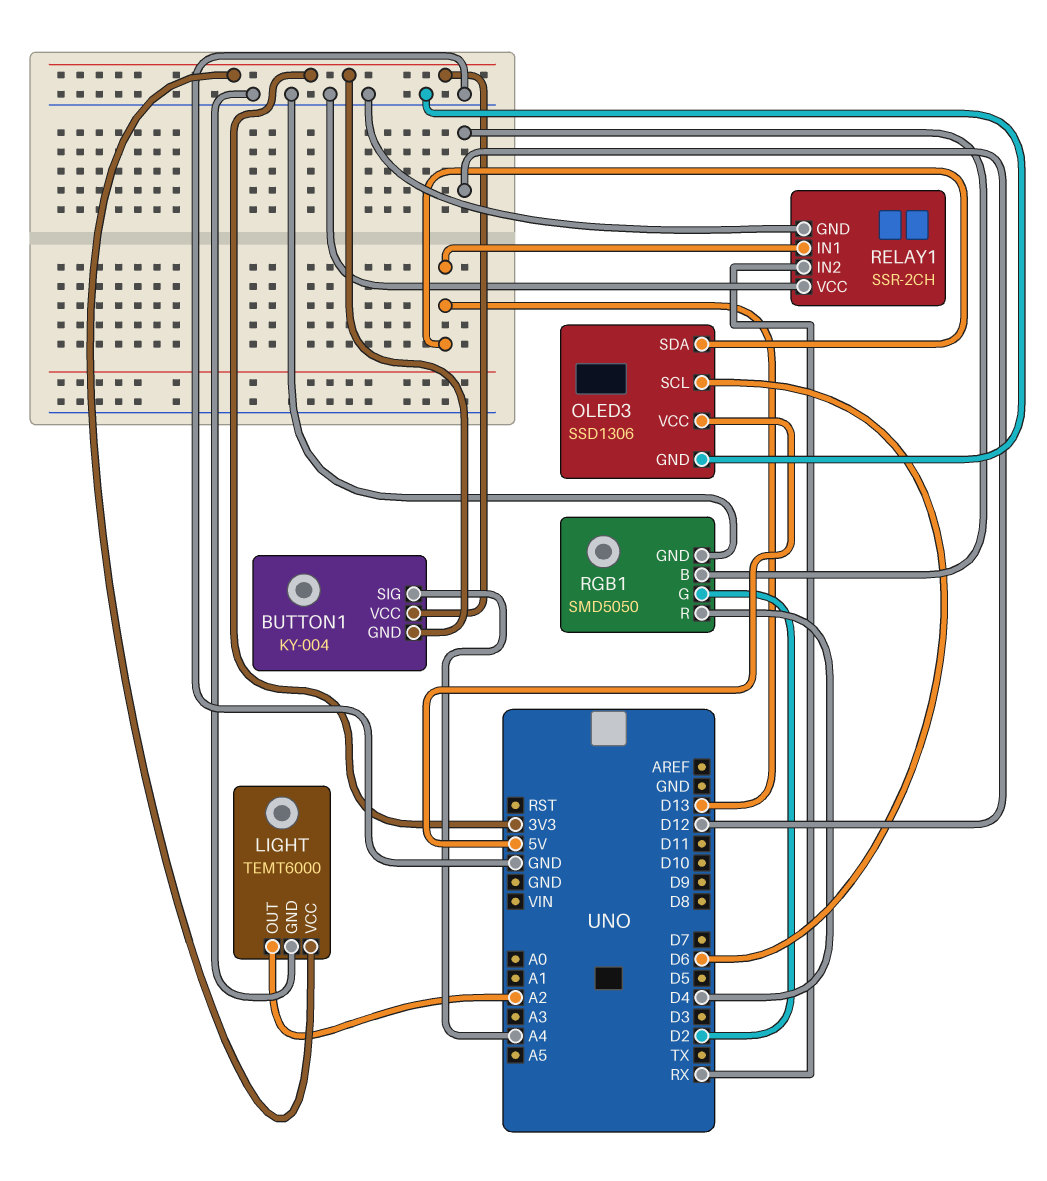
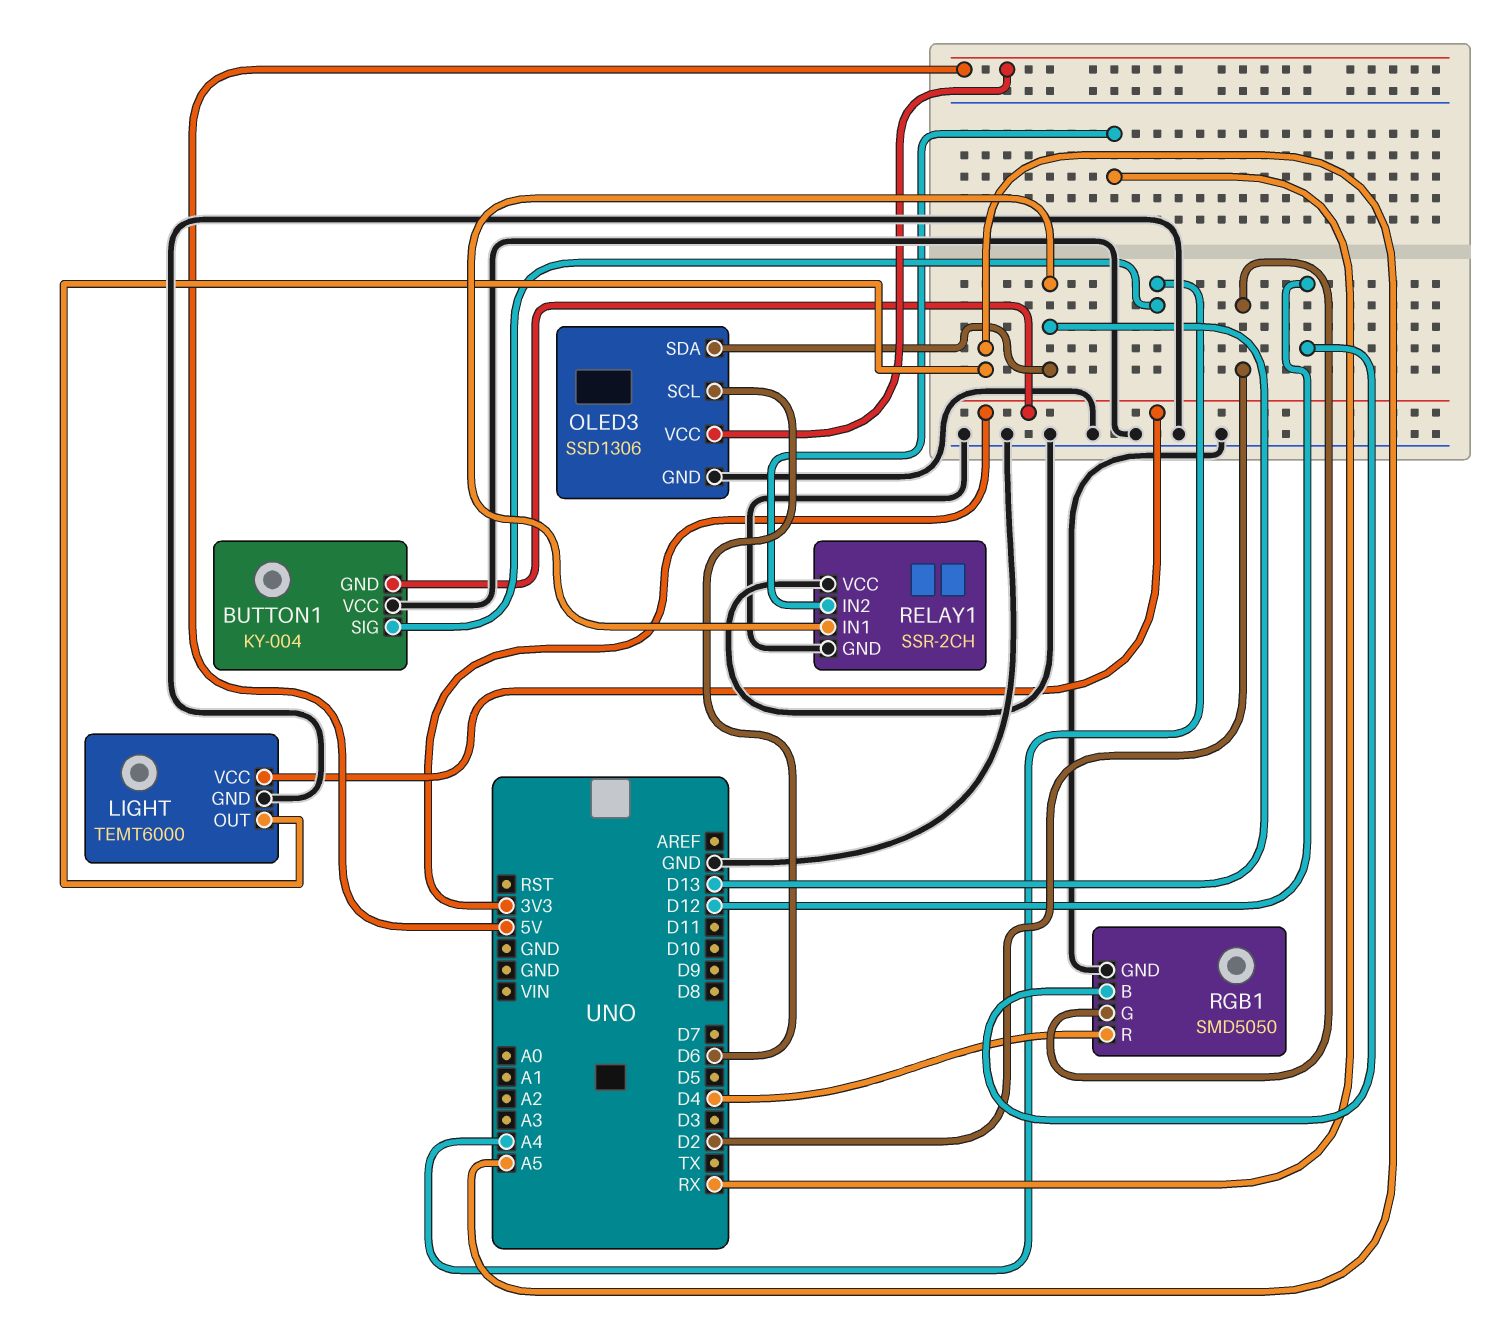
BUTTON1 pin VCC: 3V3 -> GND
LIGHT pin OUT: A2 -> A5

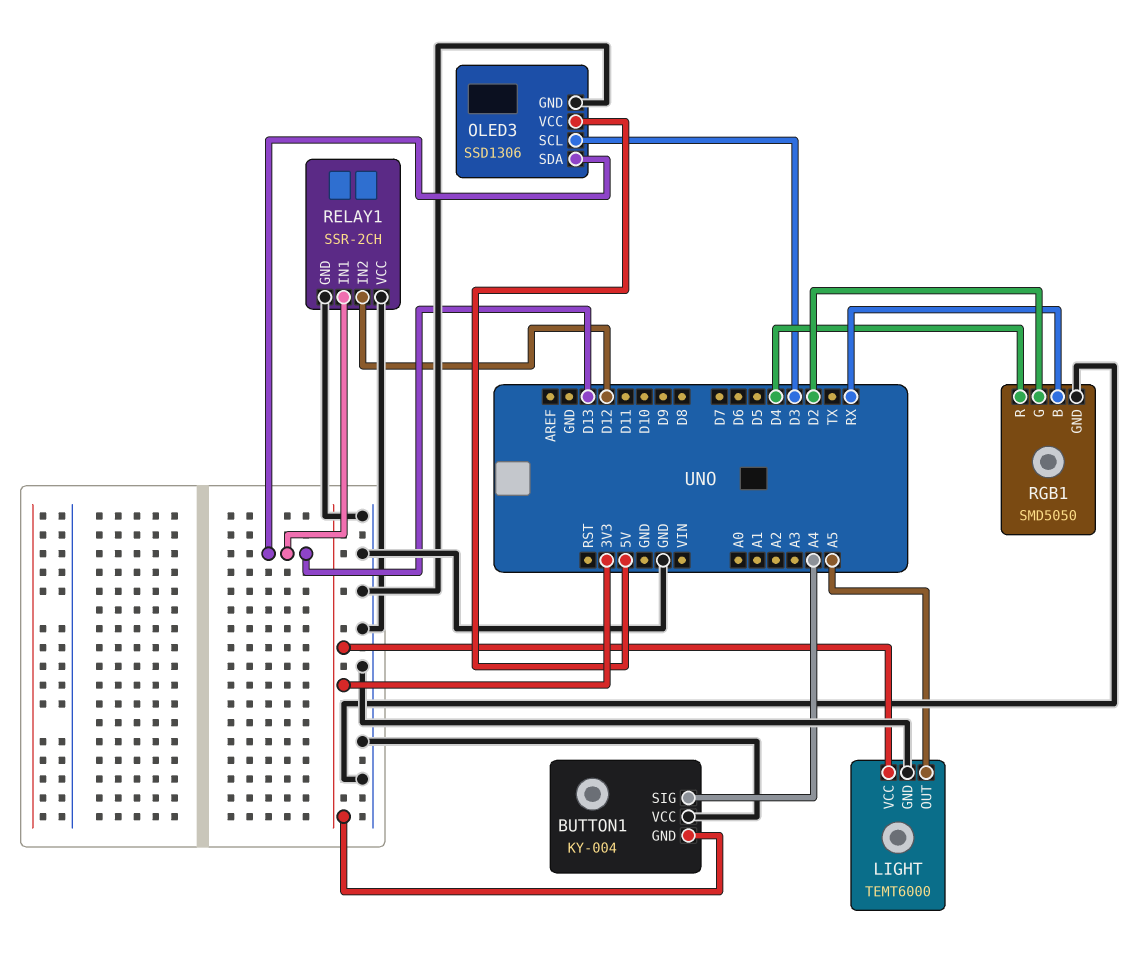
OLED3 pin SCL: D6 -> D3
RELAY1 pin IN2: RX -> D12
RGB1 pin B: D12 -> RX

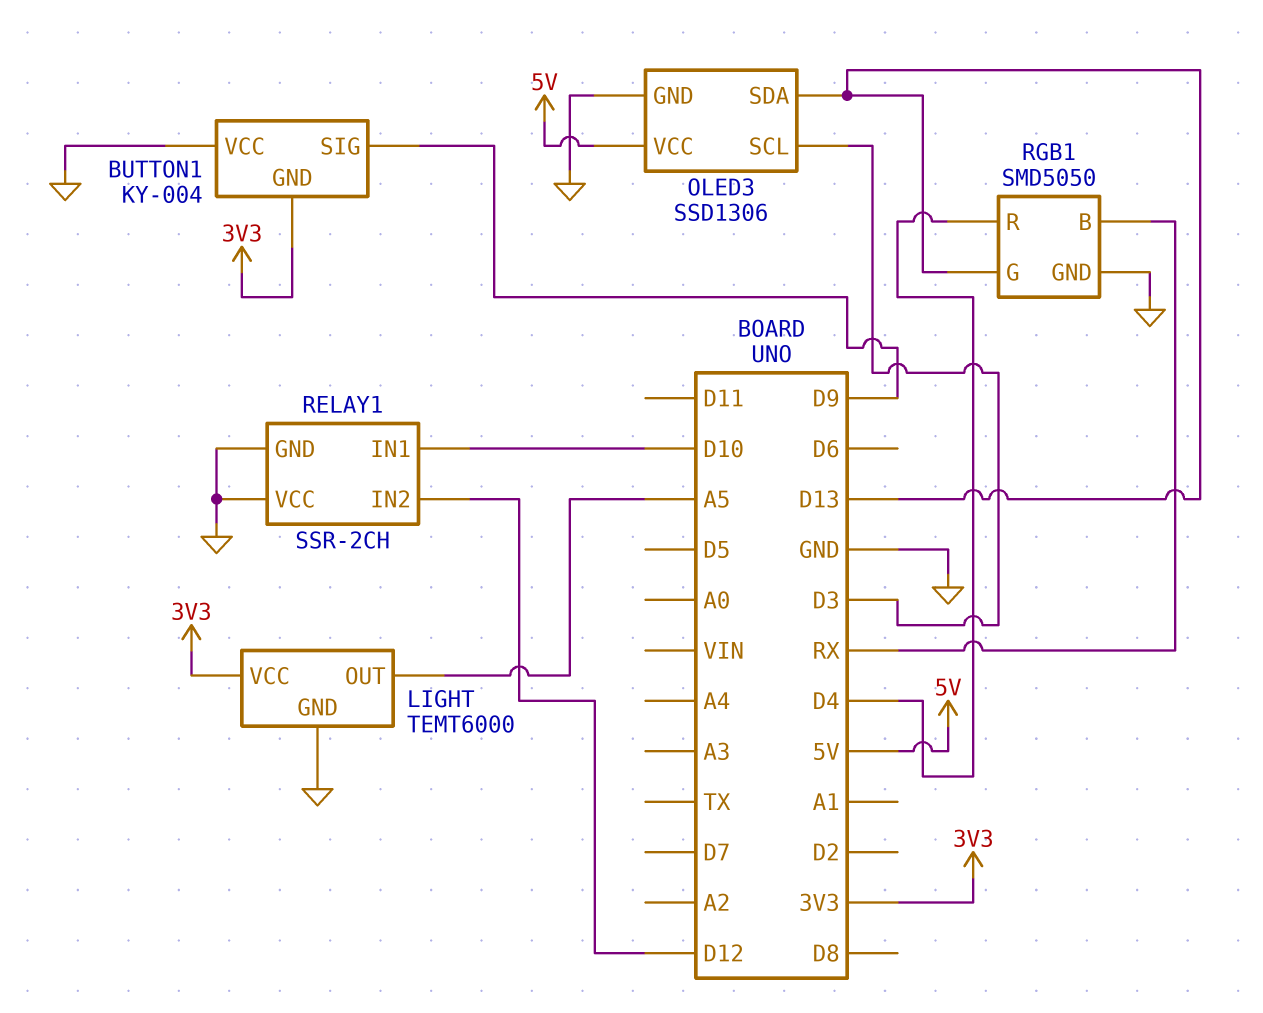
BUTTON1 pin SIG: A4 -> D9
RELAY1 pin IN1: D13 -> D10
RGB1 pin G: D2 -> D13

